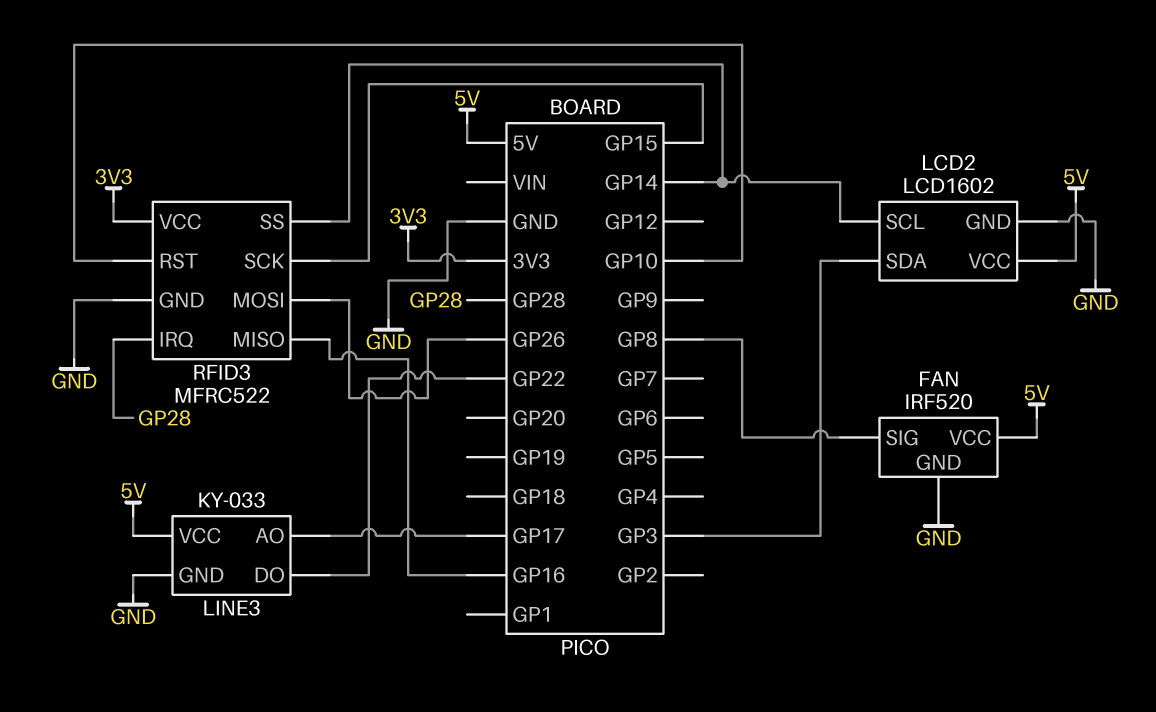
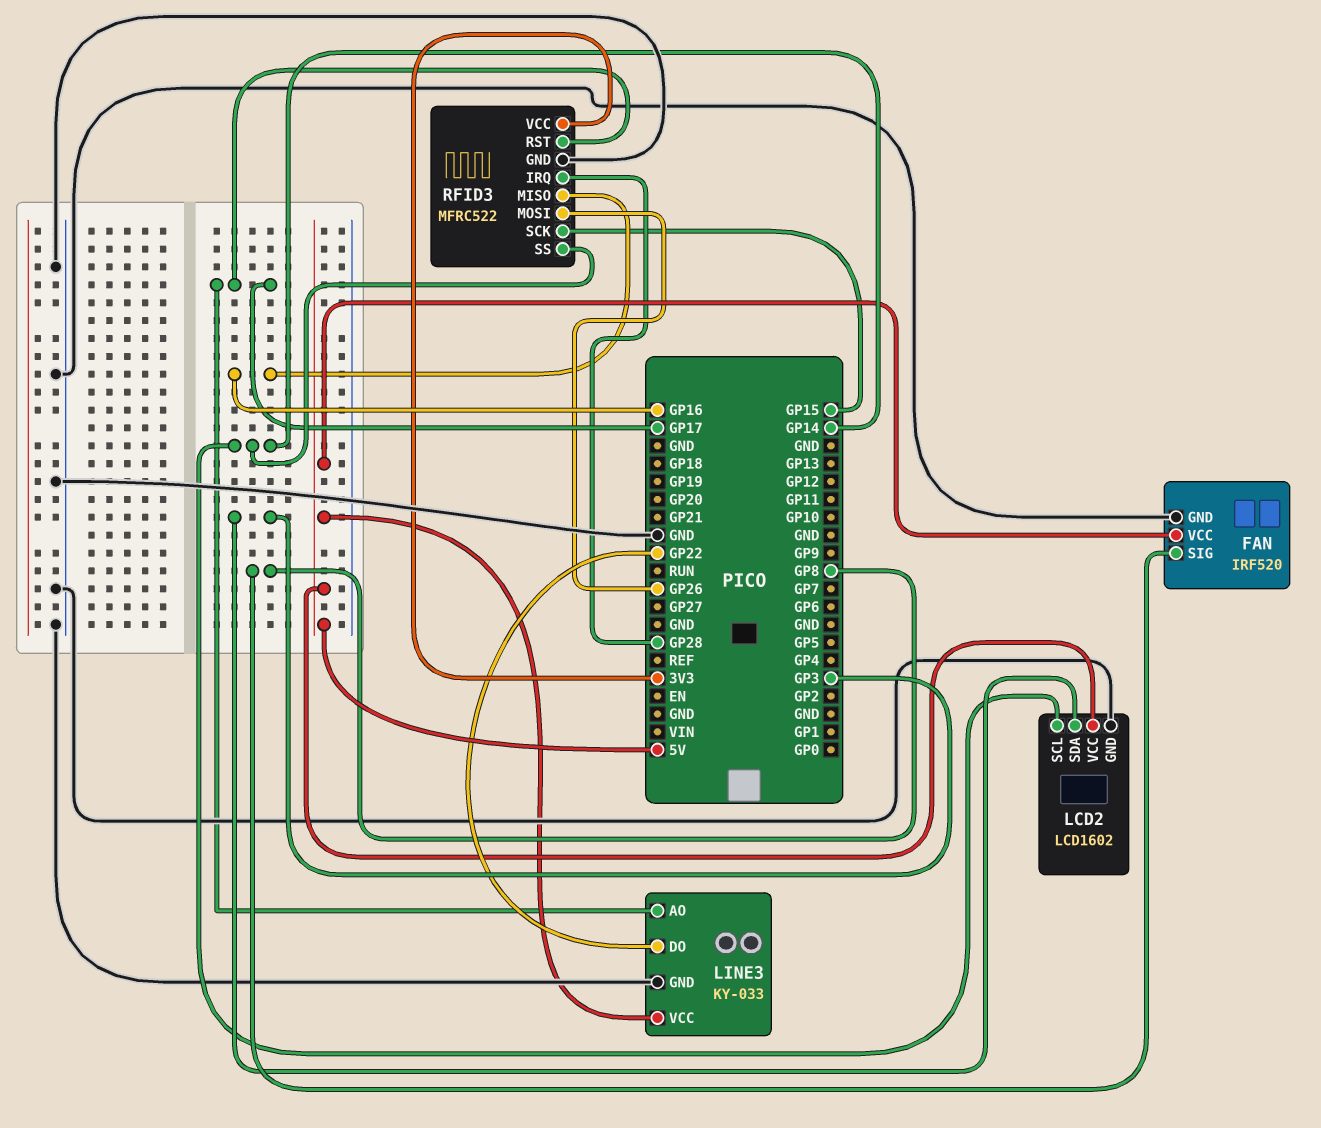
RFID3 pin RST: GP10 -> GP17

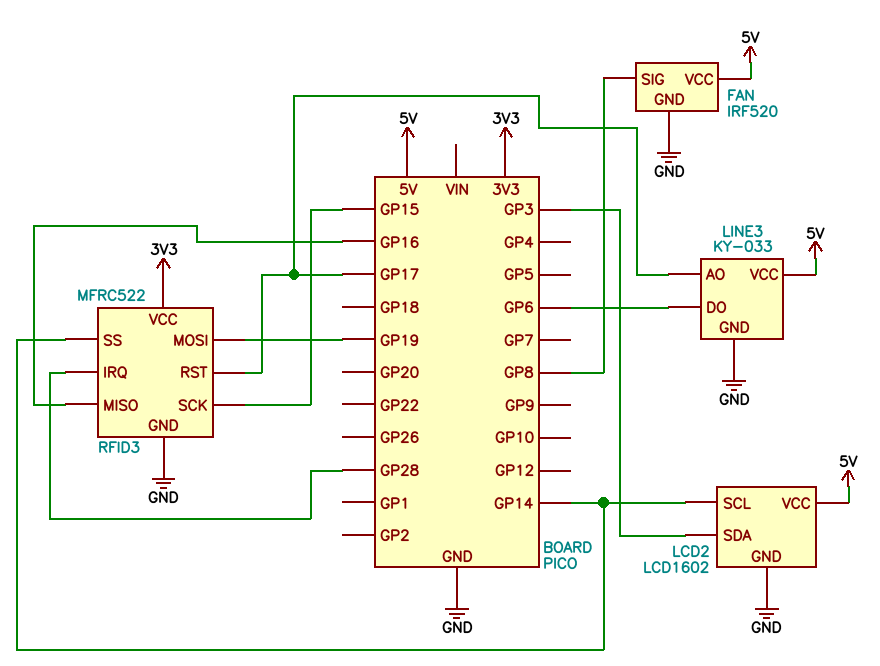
LINE3 pin DO: GP22 -> GP6
RFID3 pin MOSI: GP26 -> GP19

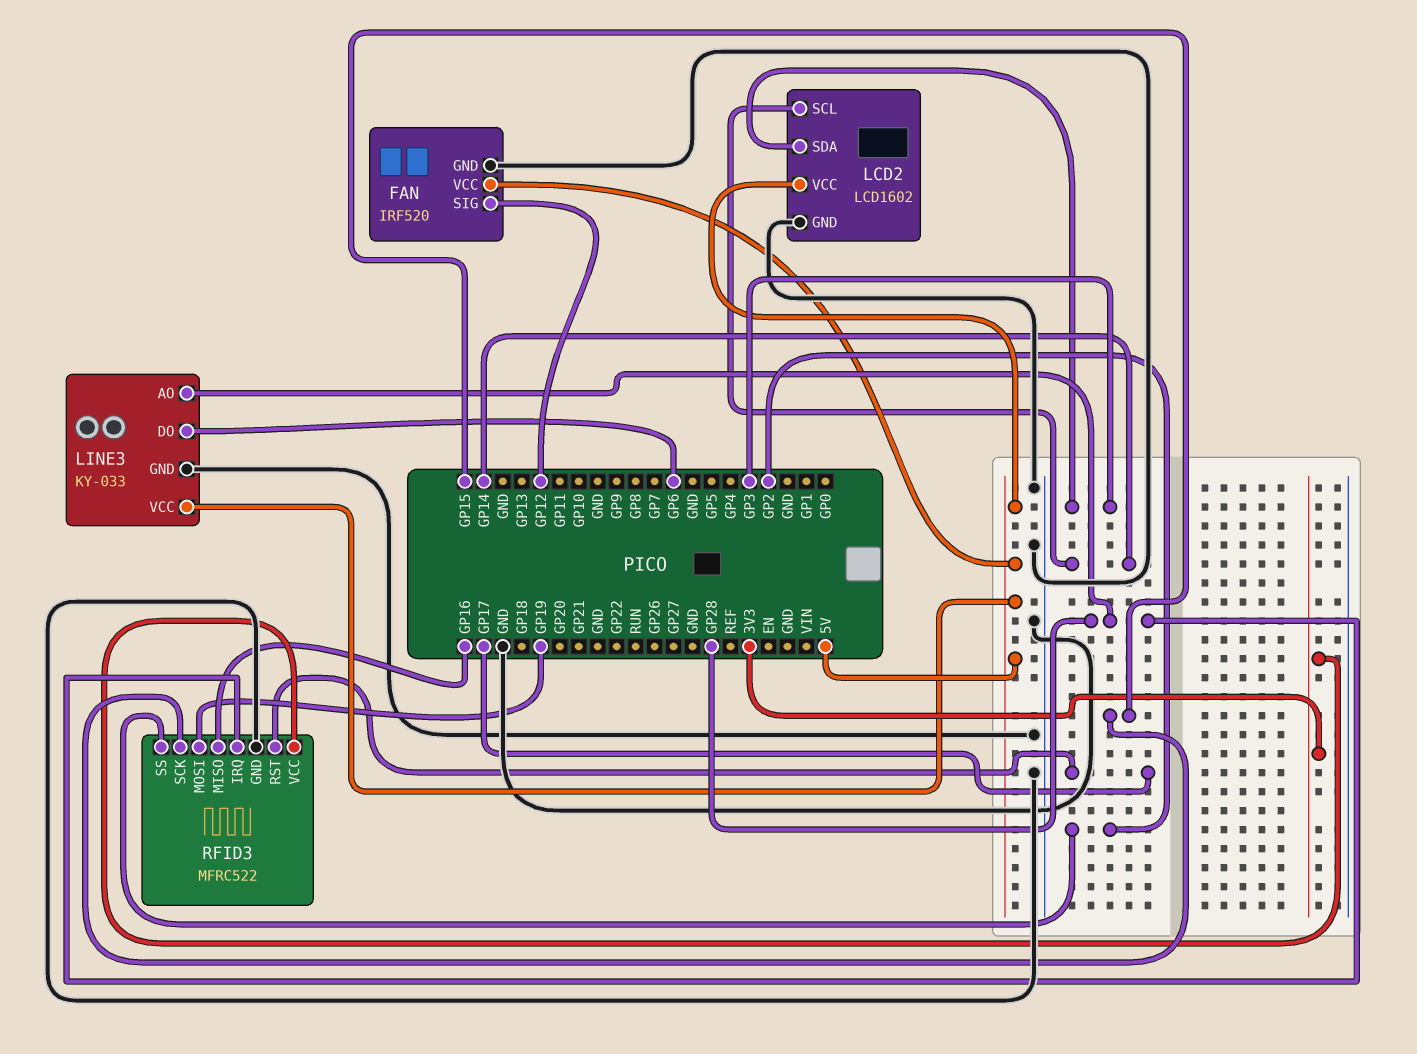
FAN pin SIG: GP8 -> GP12
LINE3 pin AO: GP17 -> GP28
RFID3 pin SS: GP14 -> GP2

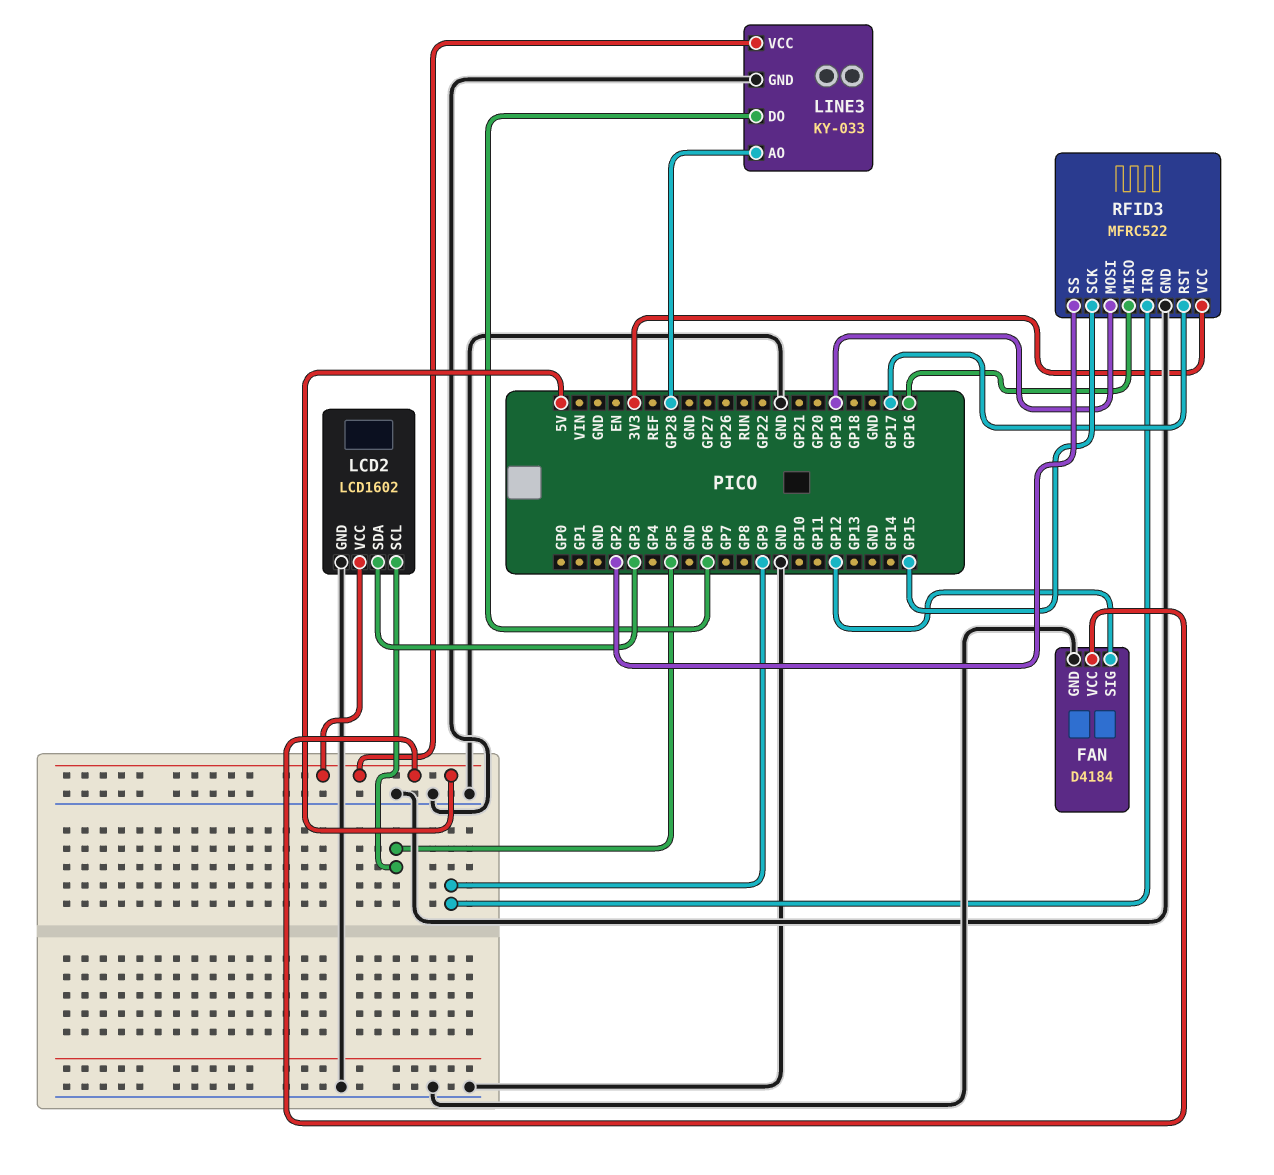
FAN: IRF520 -> D4184
LCD2 pin SCL: GP14 -> GP5
RFID3 pin IRQ: GP28 -> GP9

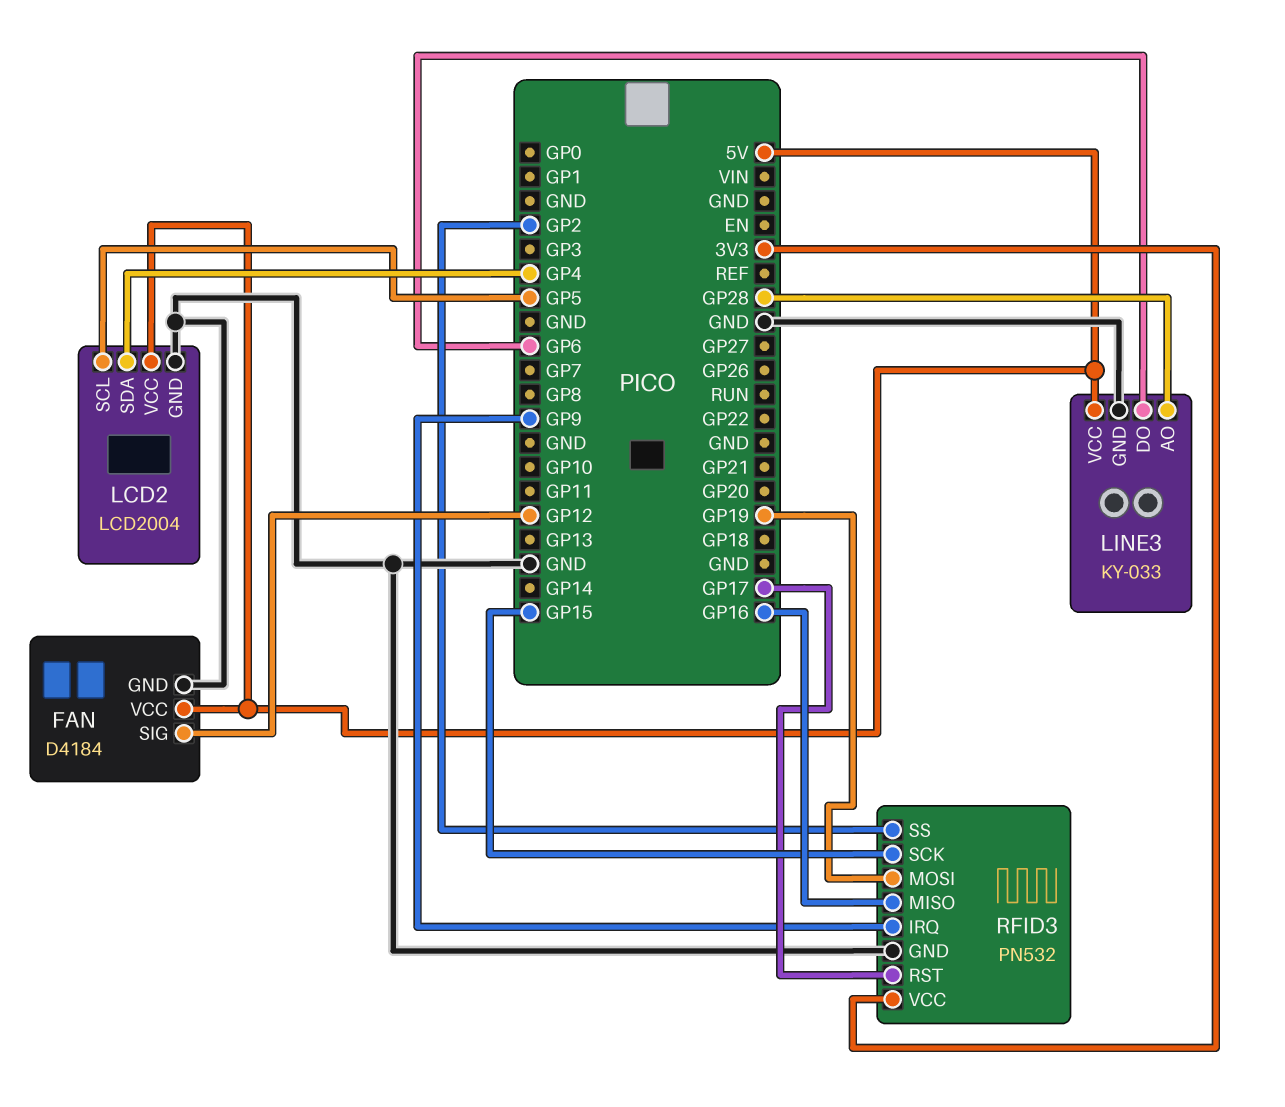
LCD2: LCD1602 -> LCD2004
LCD2 pin SDA: GP3 -> GP4
RFID3: MFRC522 -> PN532

